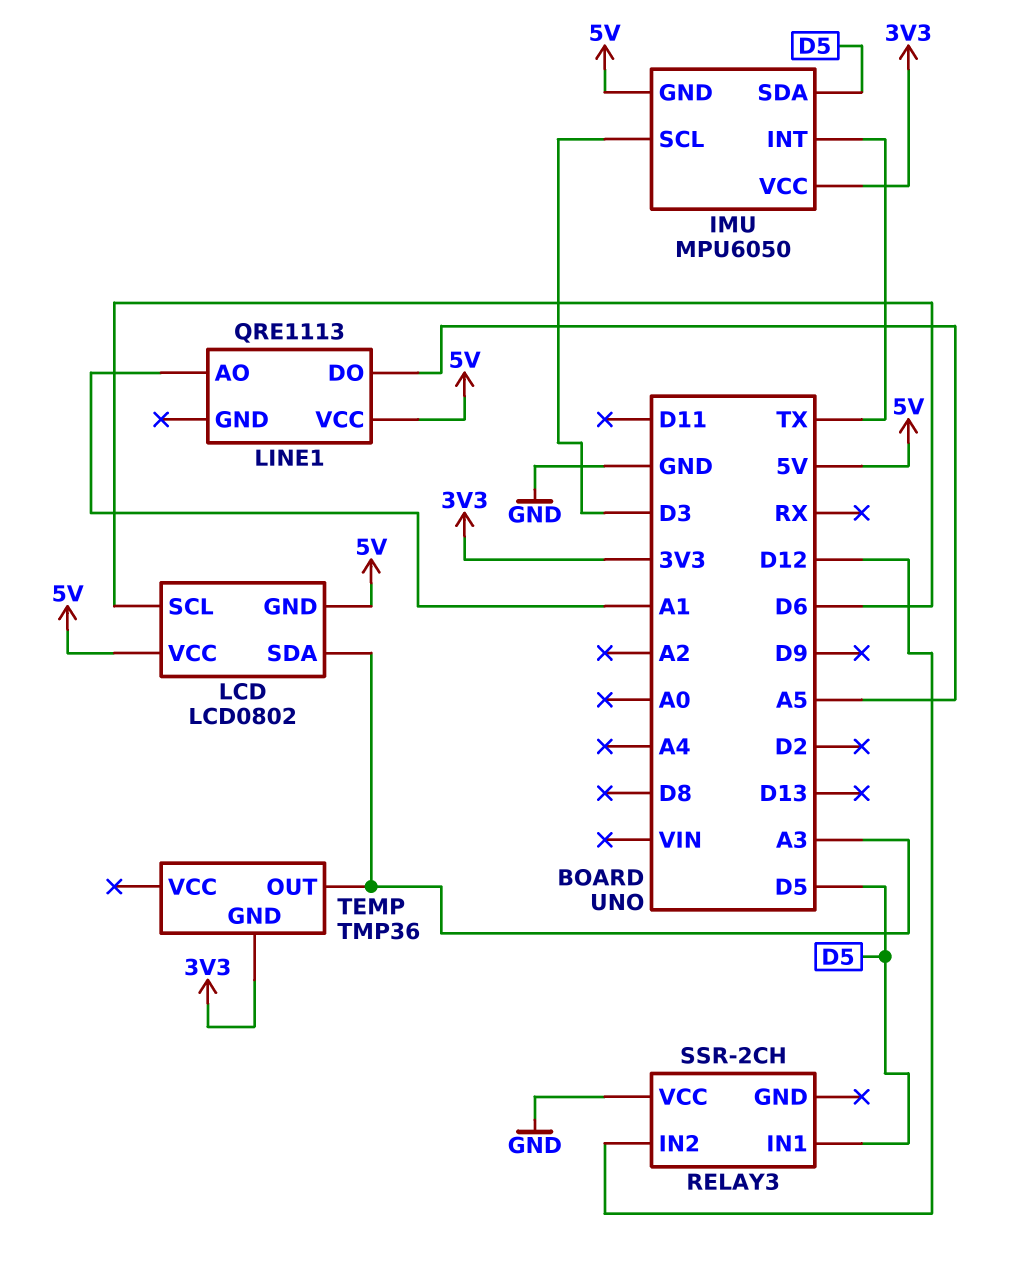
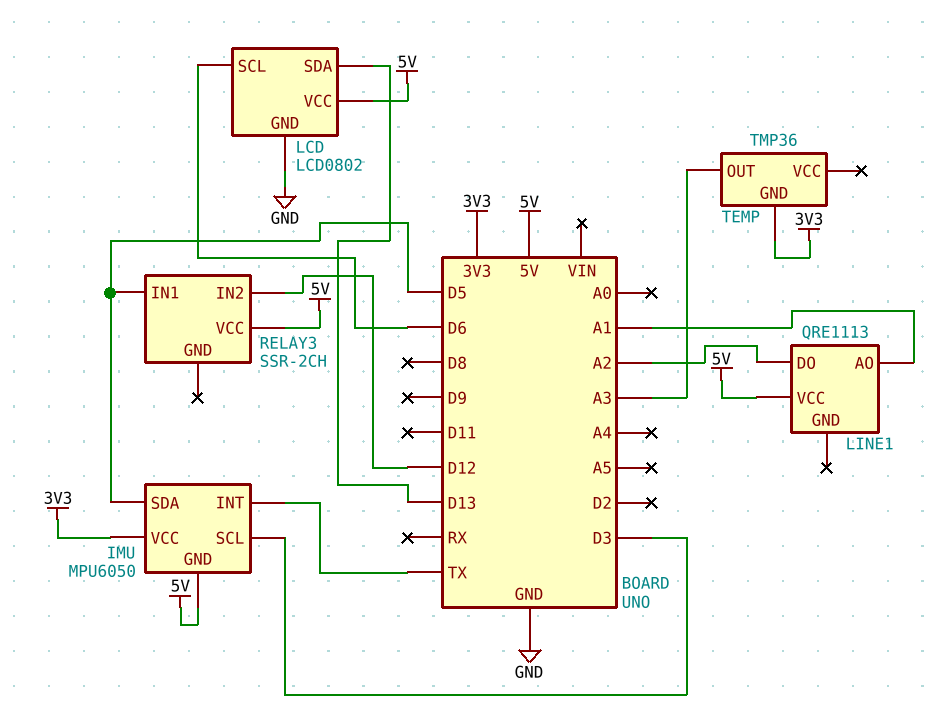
LCD pin GND: 5V -> GND
LCD pin SDA: A3 -> D13
LINE1 pin DO: A5 -> A2
RELAY3 pin VCC: GND -> 5V

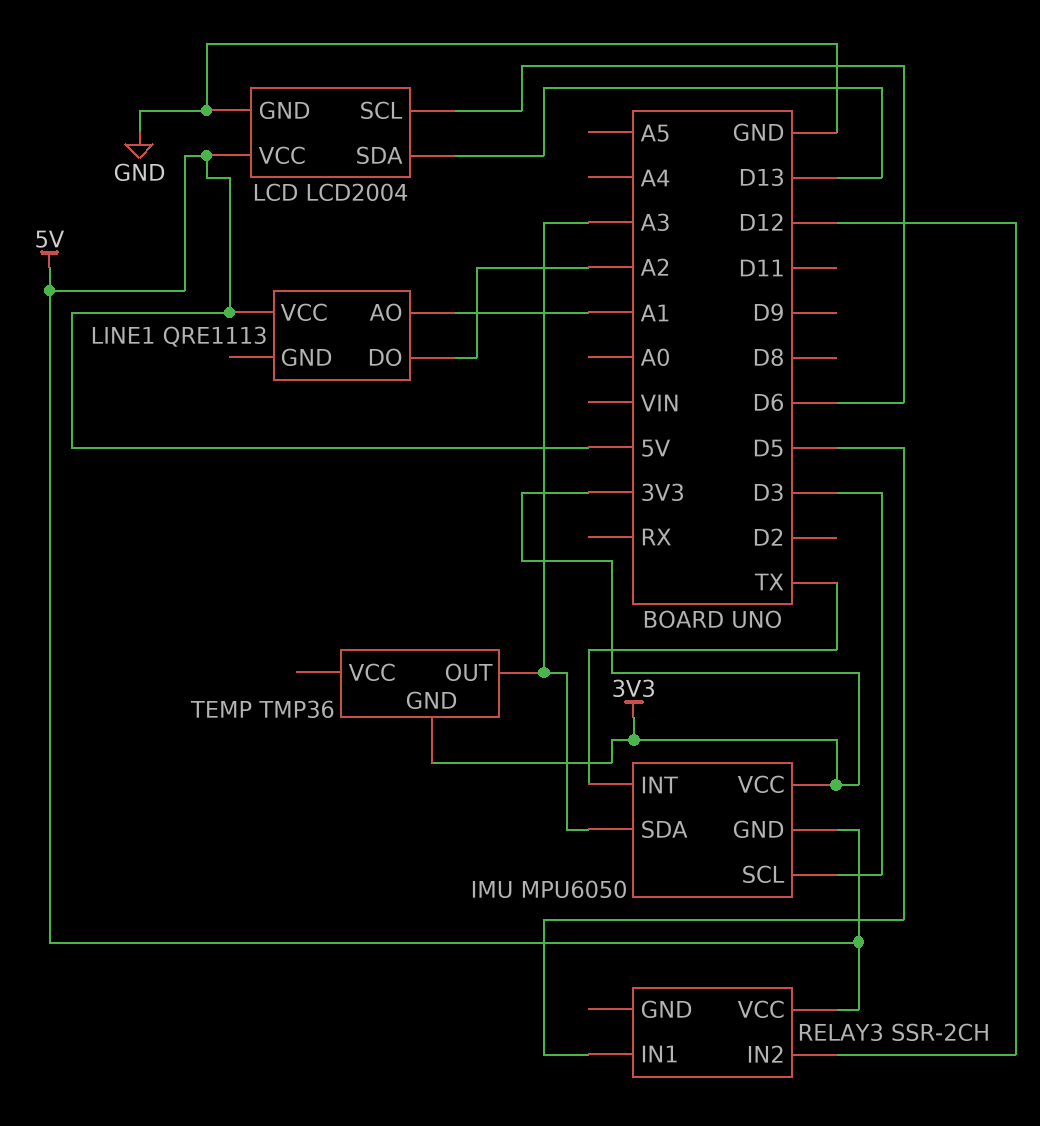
IMU pin SDA: D5 -> A3
LCD: LCD0802 -> LCD2004

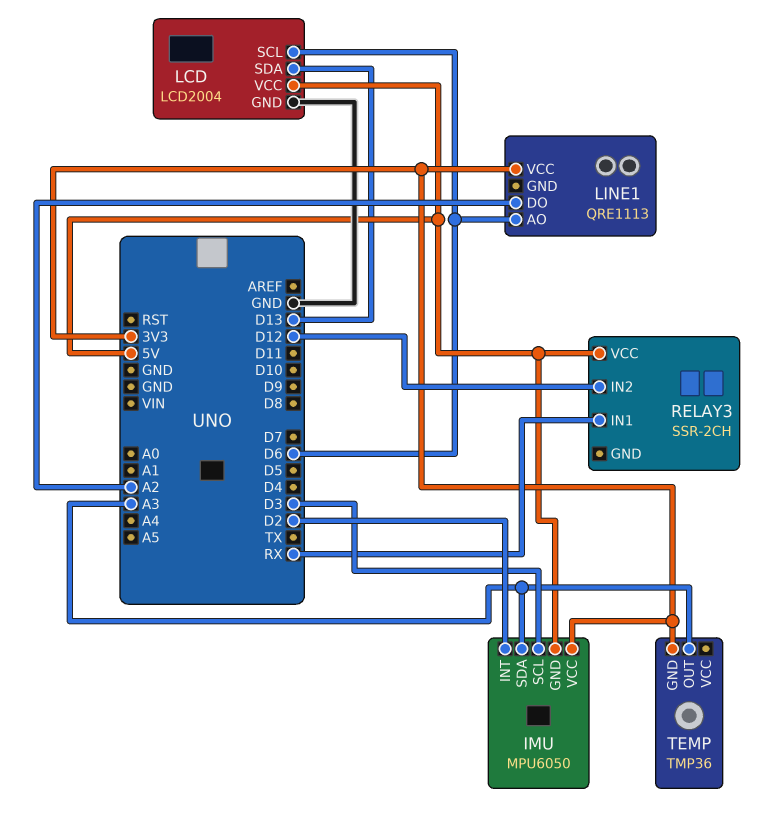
IMU pin INT: TX -> D2
LINE1 pin AO: A1 -> D6
LINE1 pin VCC: 5V -> 3V3
RELAY3 pin IN1: D5 -> RX

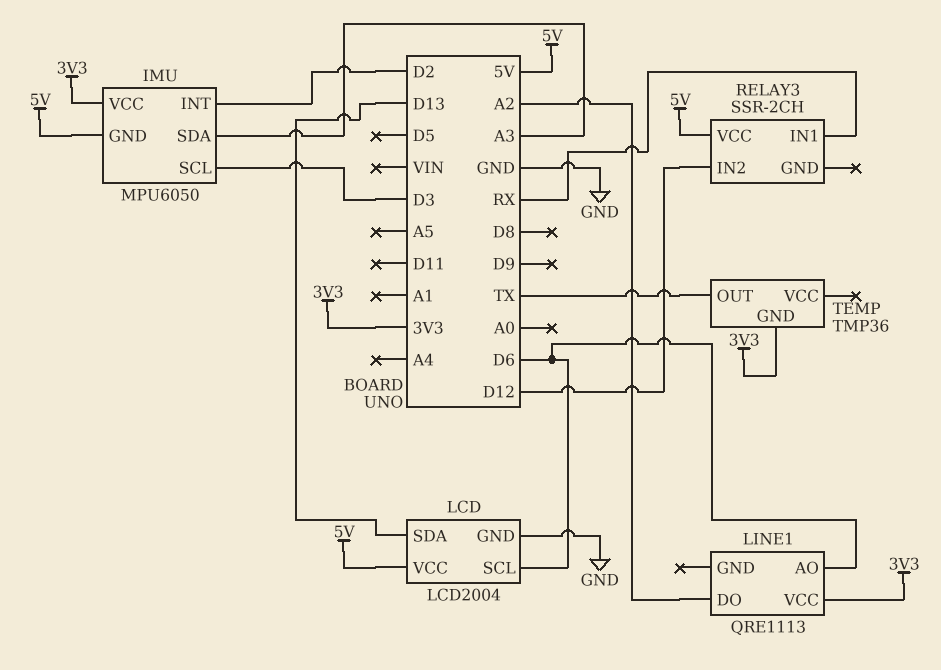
TEMP pin OUT: A3 -> TX

